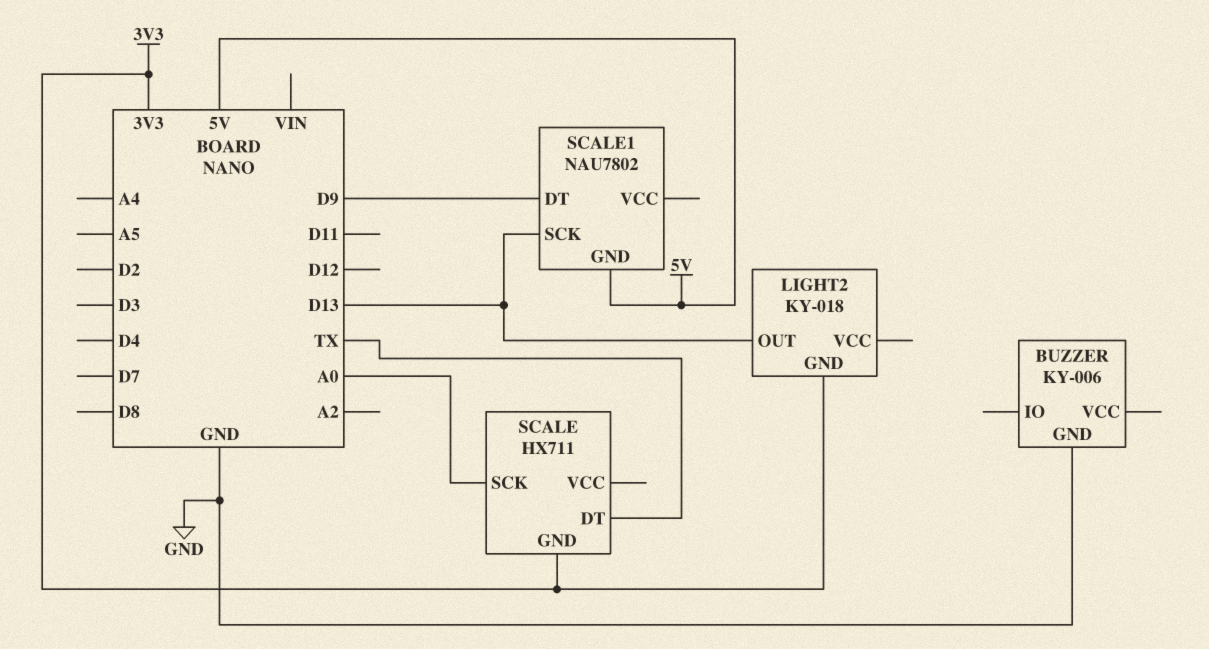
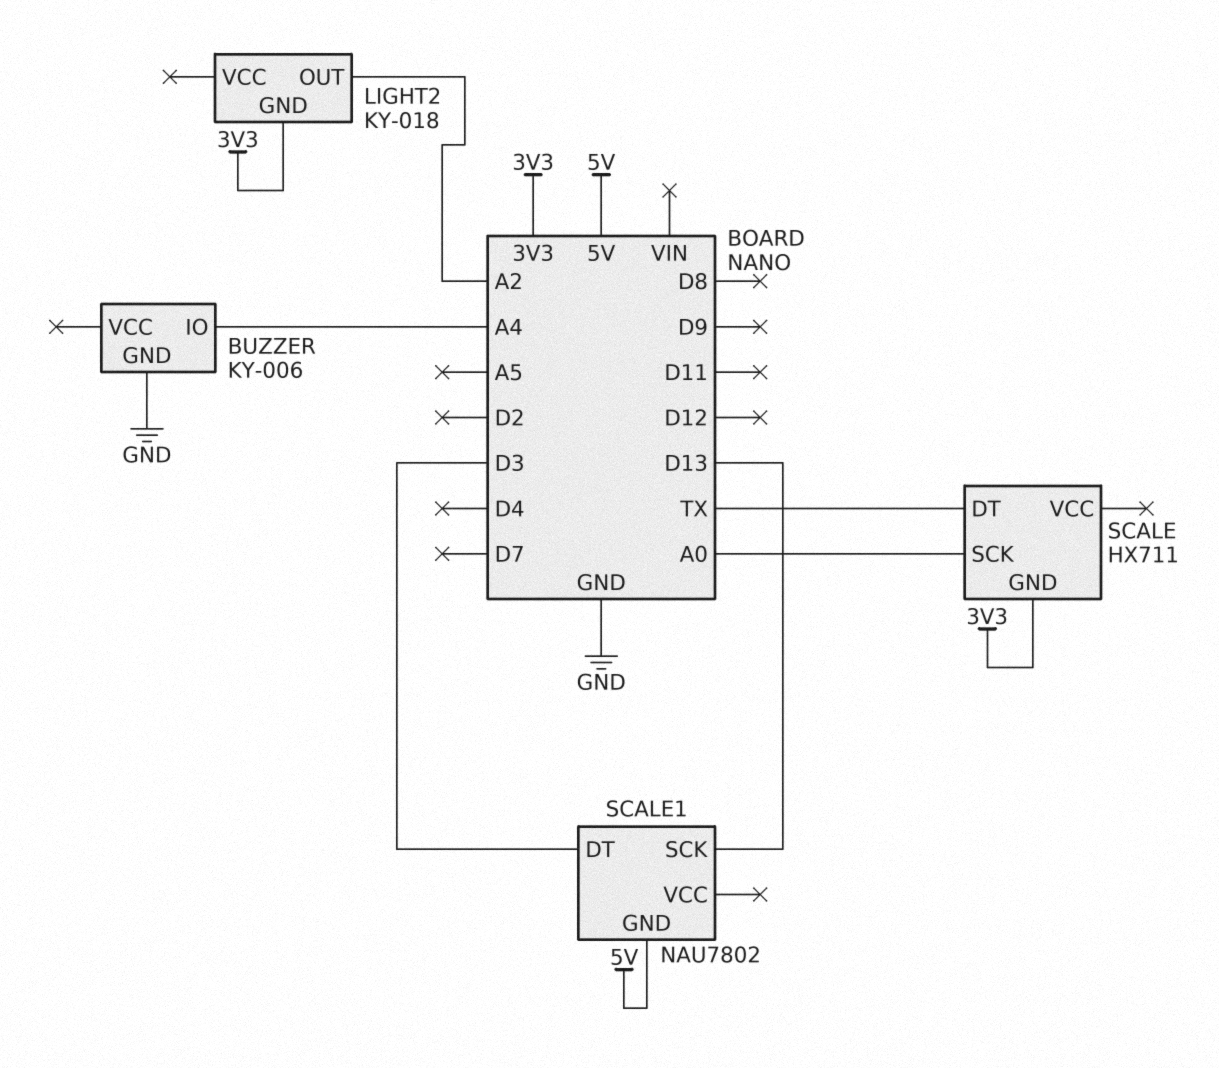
BUZZER pin IO: none -> A4
LIGHT2 pin OUT: D13 -> A2
SCALE1 pin DT: D9 -> D3

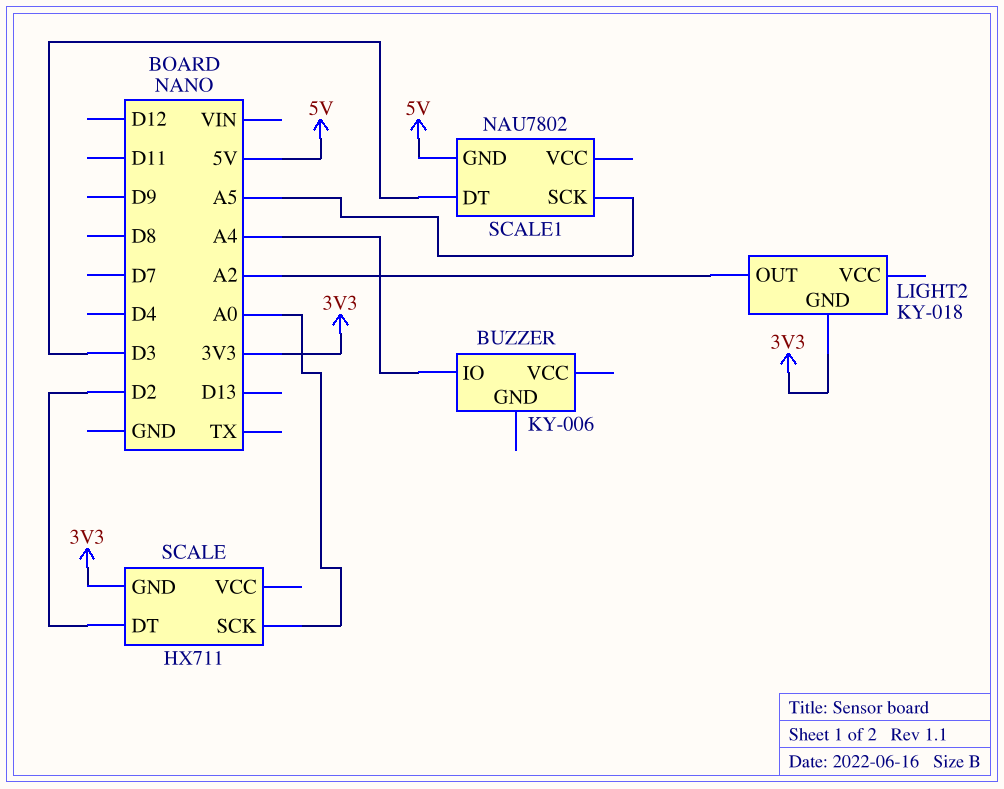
BUZZER pin GND: GND -> none
SCALE pin DT: TX -> D2
SCALE1 pin SCK: D13 -> A5

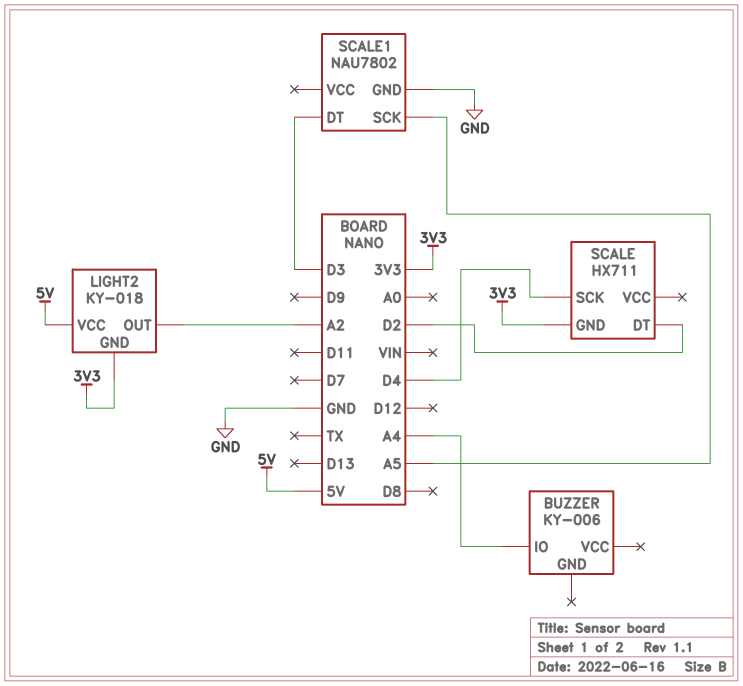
LIGHT2 pin VCC: none -> 5V
SCALE pin SCK: A0 -> D4
SCALE1 pin GND: 5V -> GND

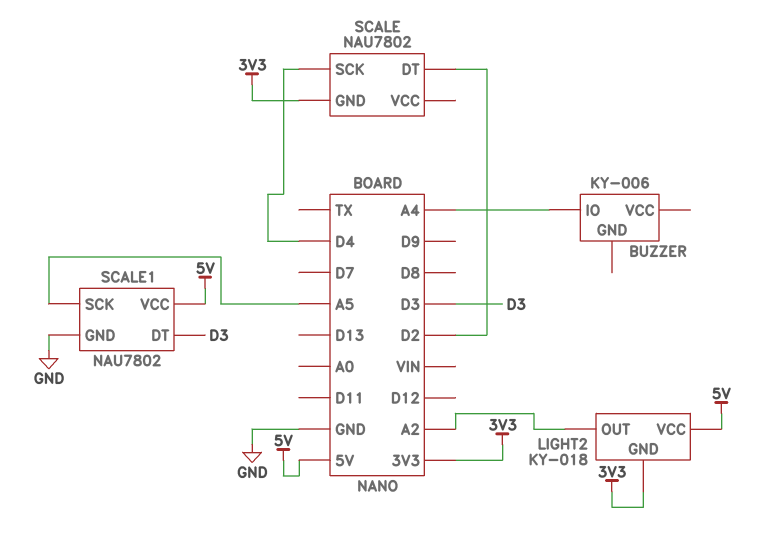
SCALE: HX711 -> NAU7802
SCALE1 pin VCC: none -> 5V

